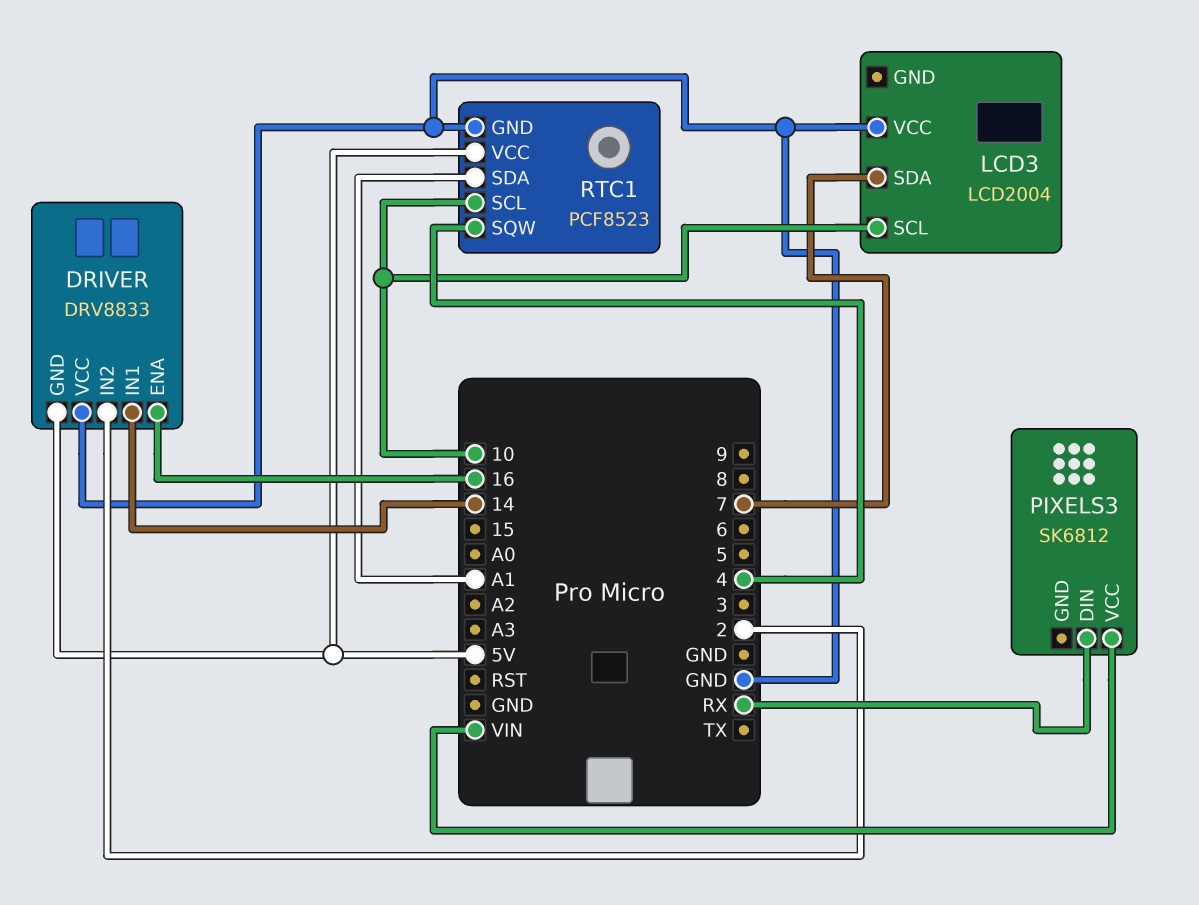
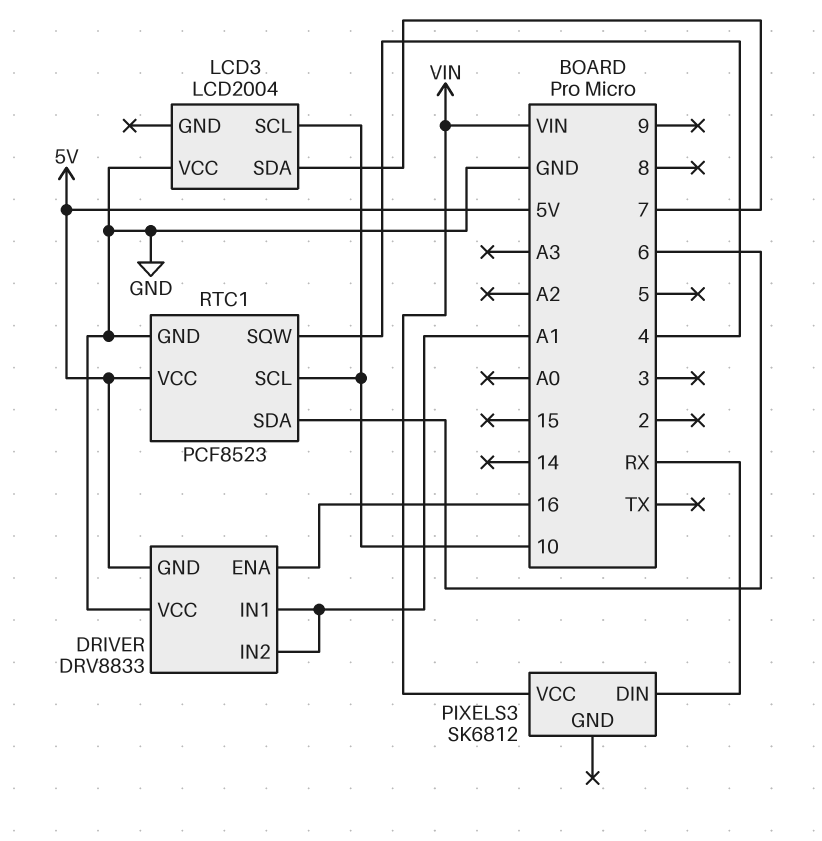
DRIVER pin IN1: 14 -> A1
DRIVER pin IN2: 2 -> A1
RTC1 pin SDA: A1 -> 6

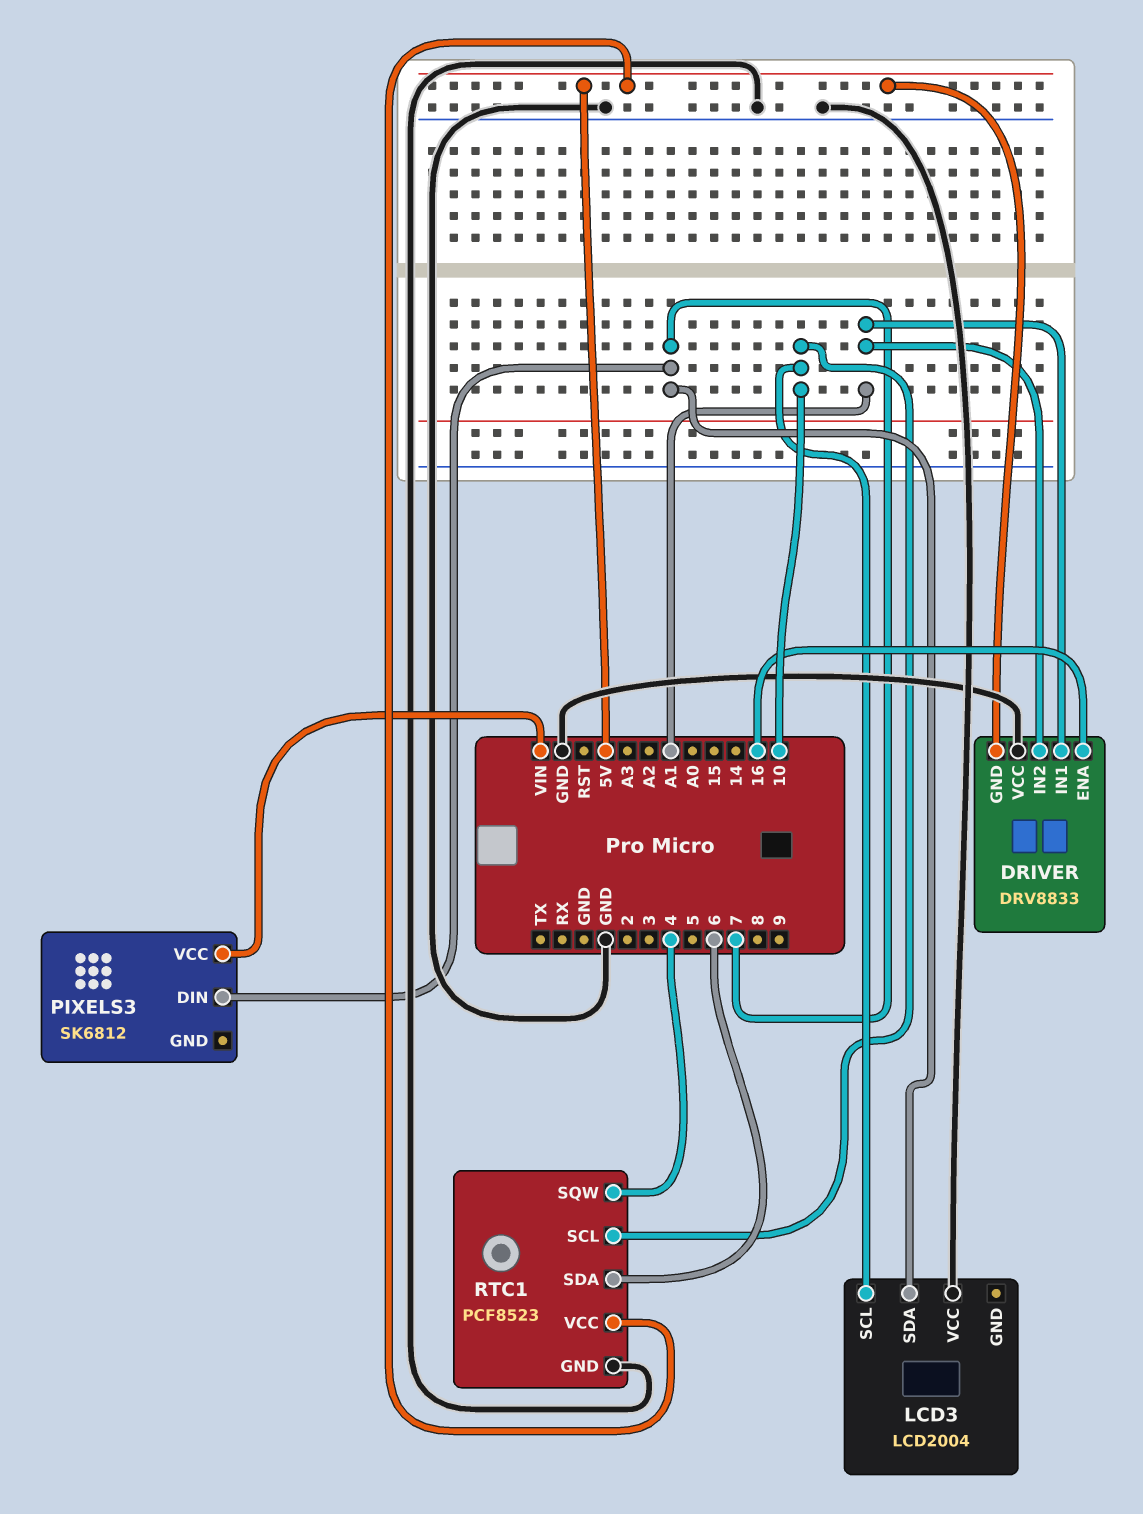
PIXELS3 pin DIN: RX -> 7

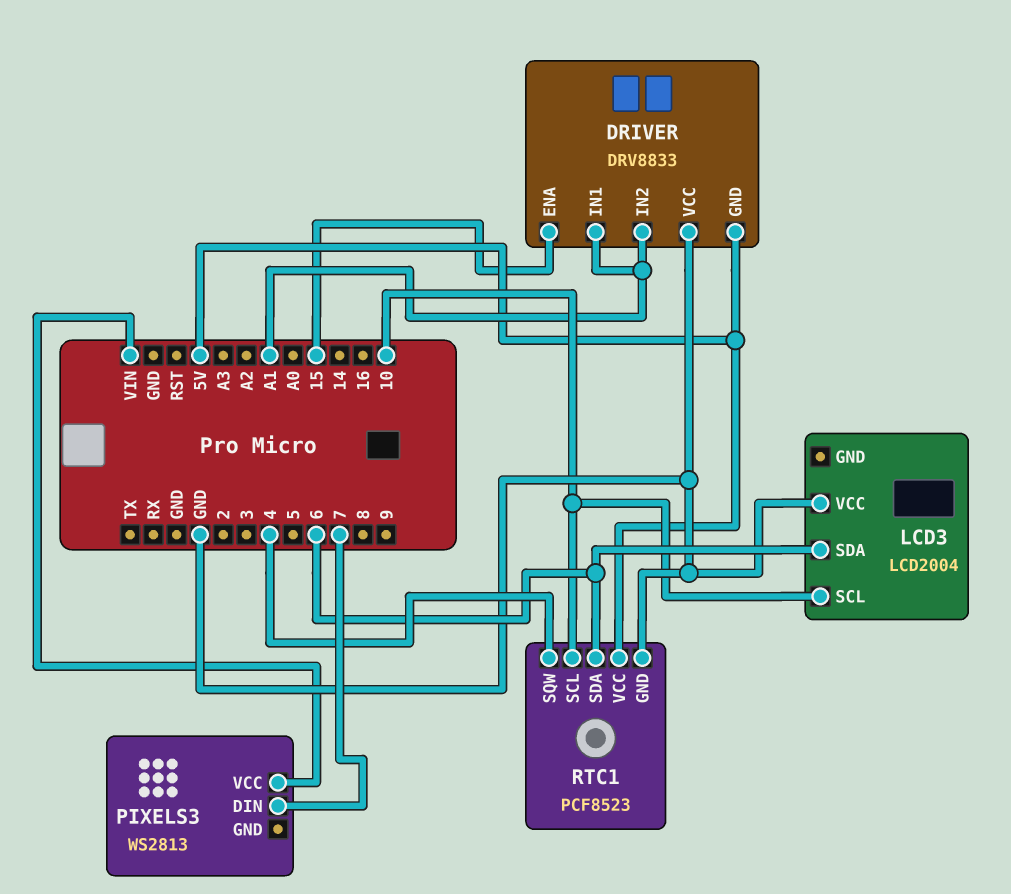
DRIVER pin ENA: 16 -> 15
LCD3 pin SDA: 7 -> 6
PIXELS3: SK6812 -> WS2813

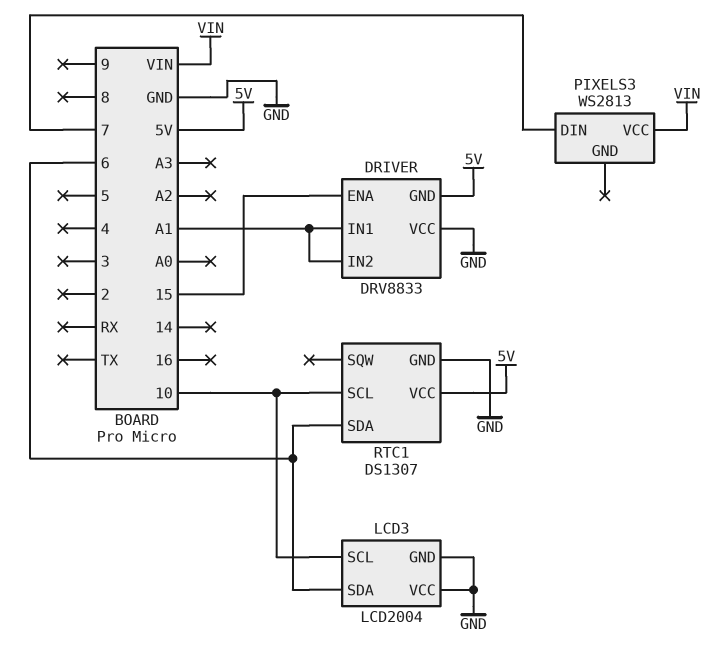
LCD3 pin GND: none -> GND
RTC1: PCF8523 -> DS1307
RTC1 pin SQW: 4 -> none

